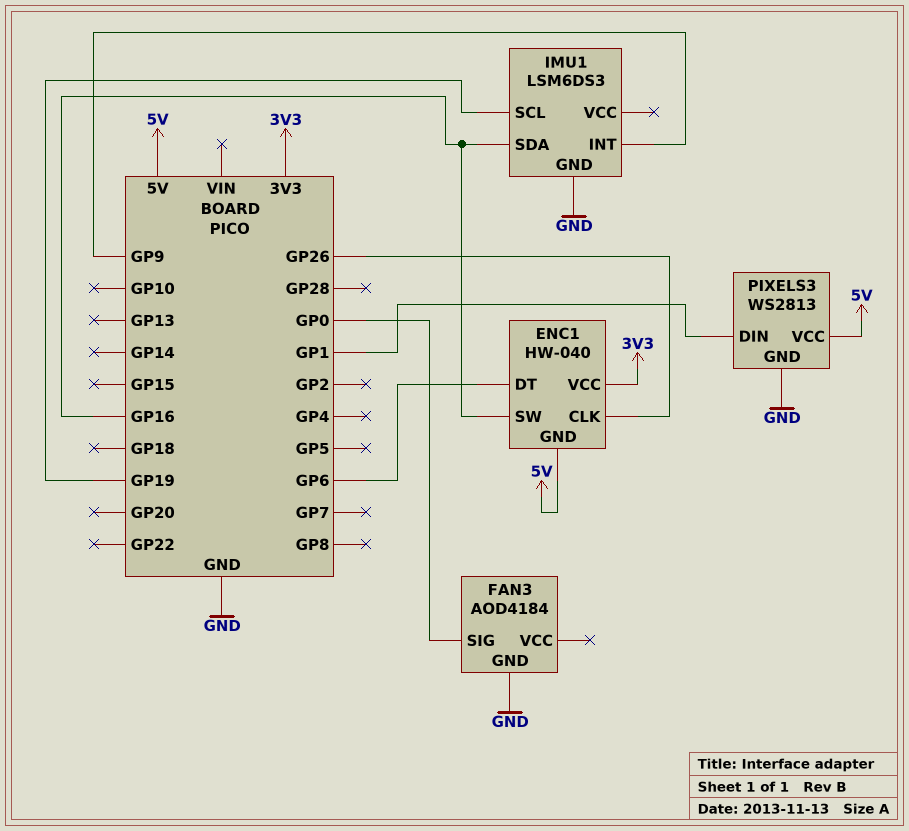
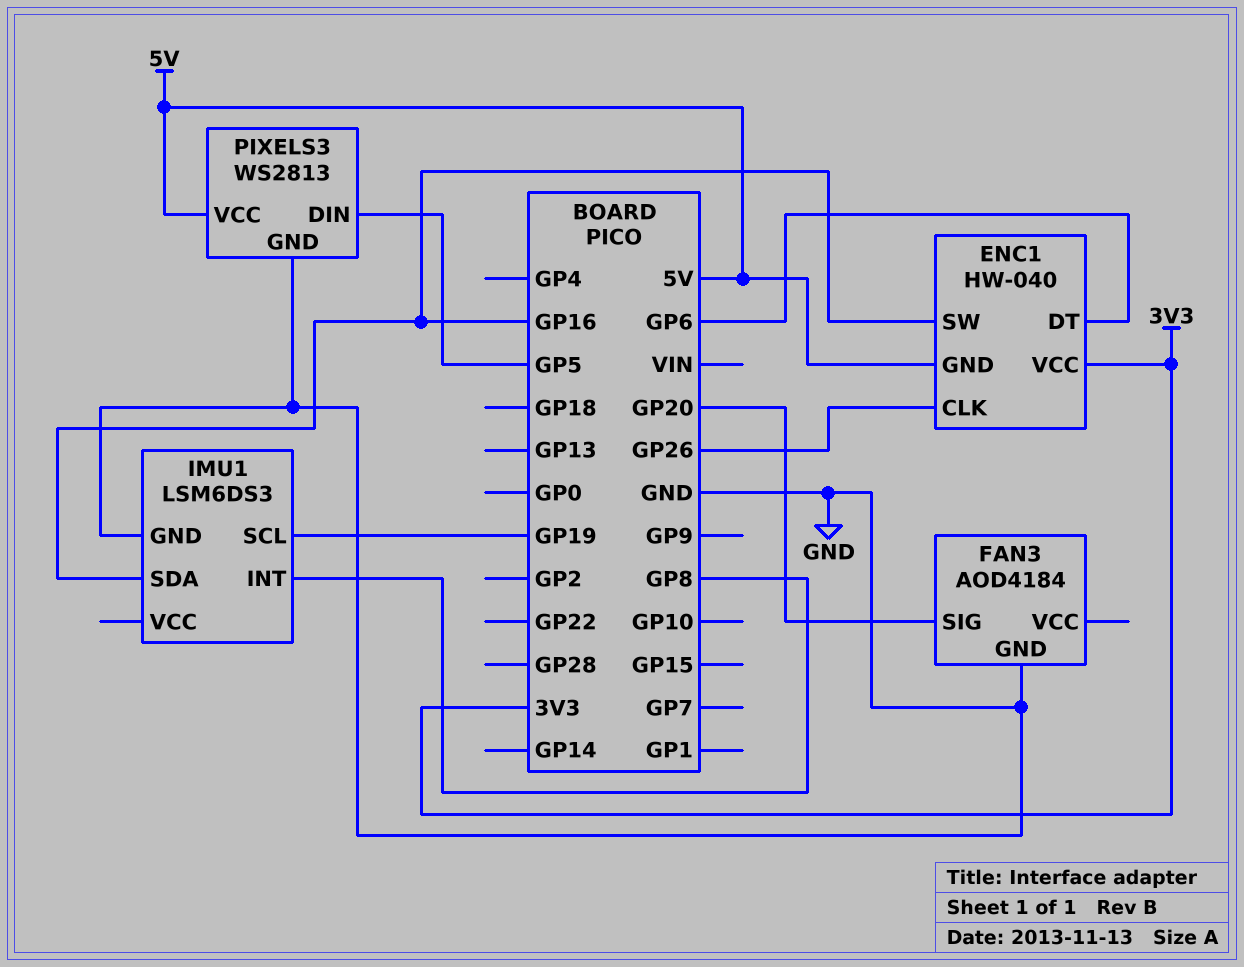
FAN3 pin SIG: GP0 -> GP20
IMU1 pin INT: GP9 -> GP8
PIXELS3 pin DIN: GP1 -> GP5

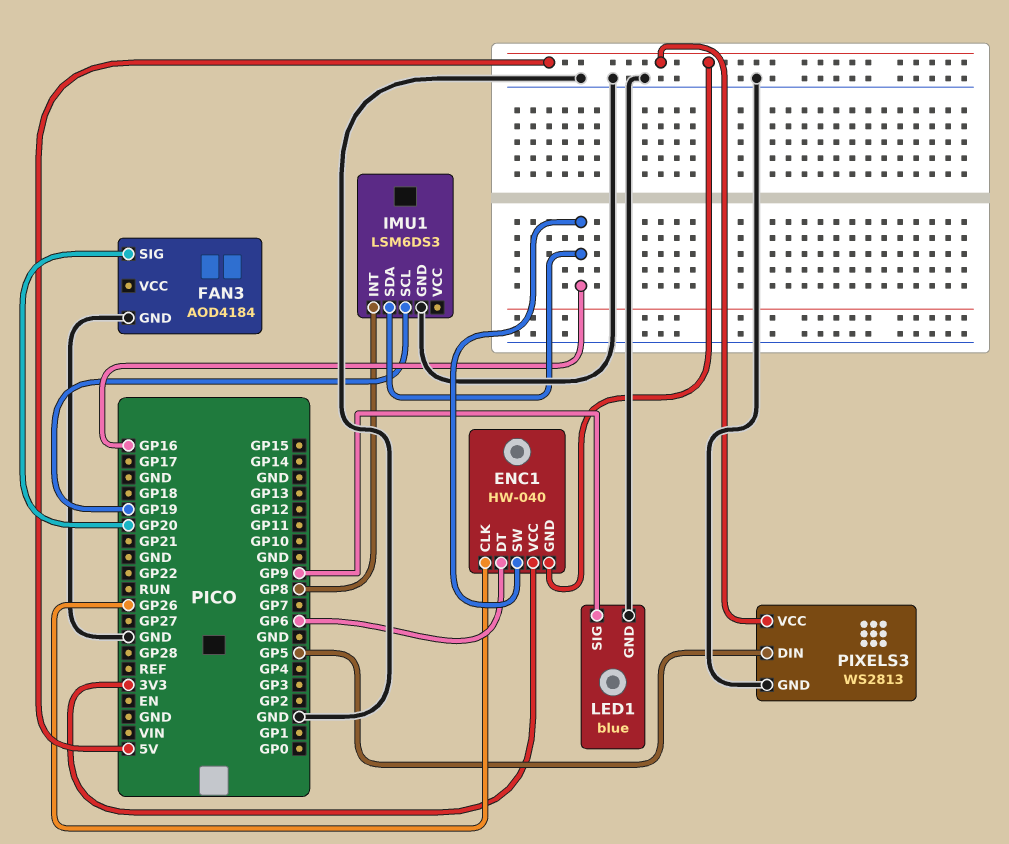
LED1: none -> blue
LED1 pin GND: none -> GND
LED1 pin SIG: none -> GP9

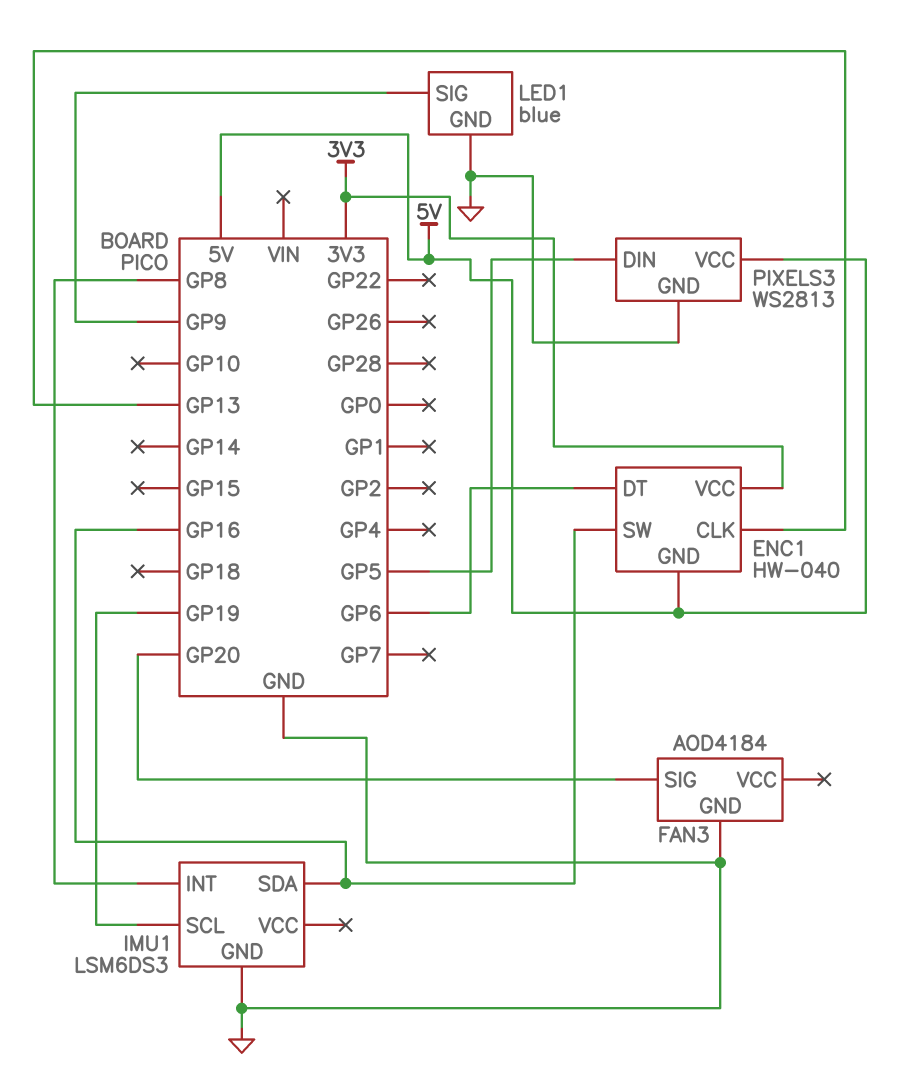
ENC1 pin CLK: GP26 -> GP13

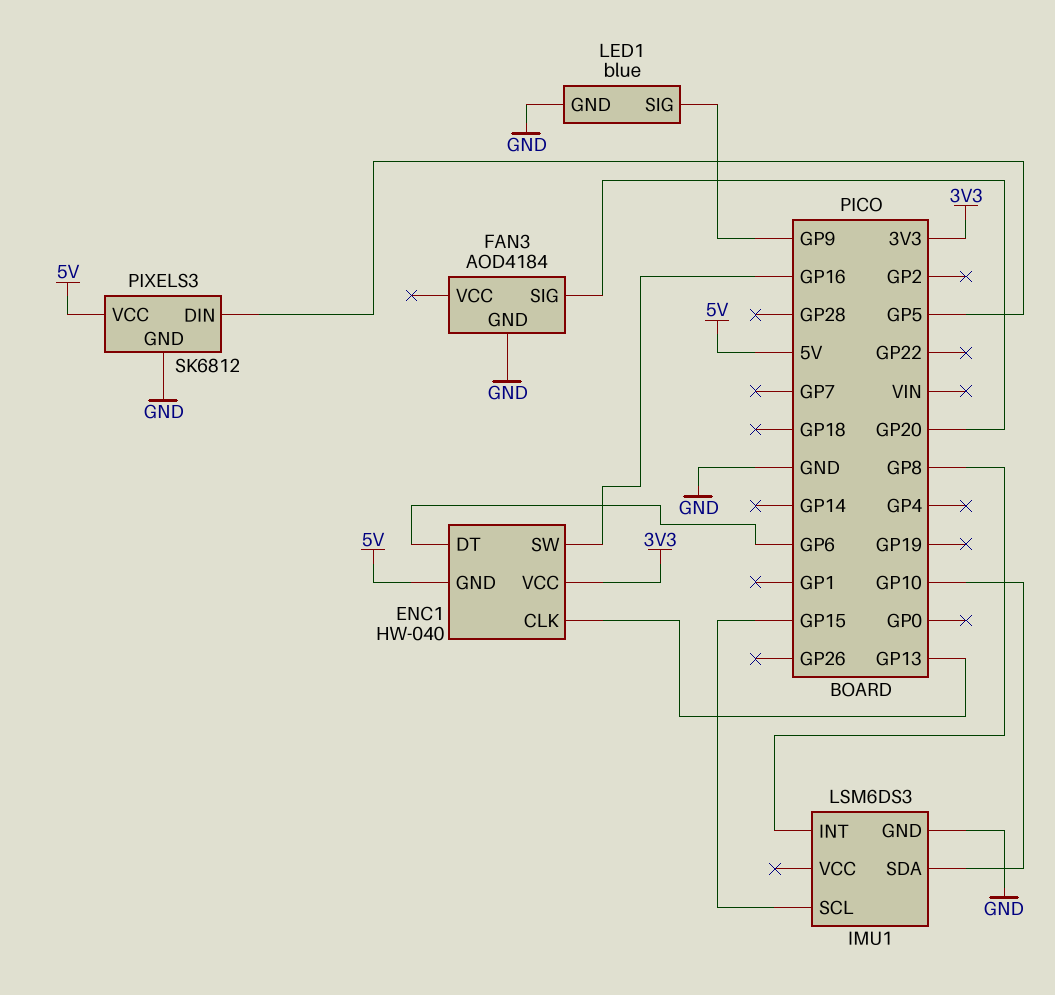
IMU1 pin SCL: GP19 -> GP15
IMU1 pin SDA: GP16 -> GP10
PIXELS3: WS2813 -> SK6812

